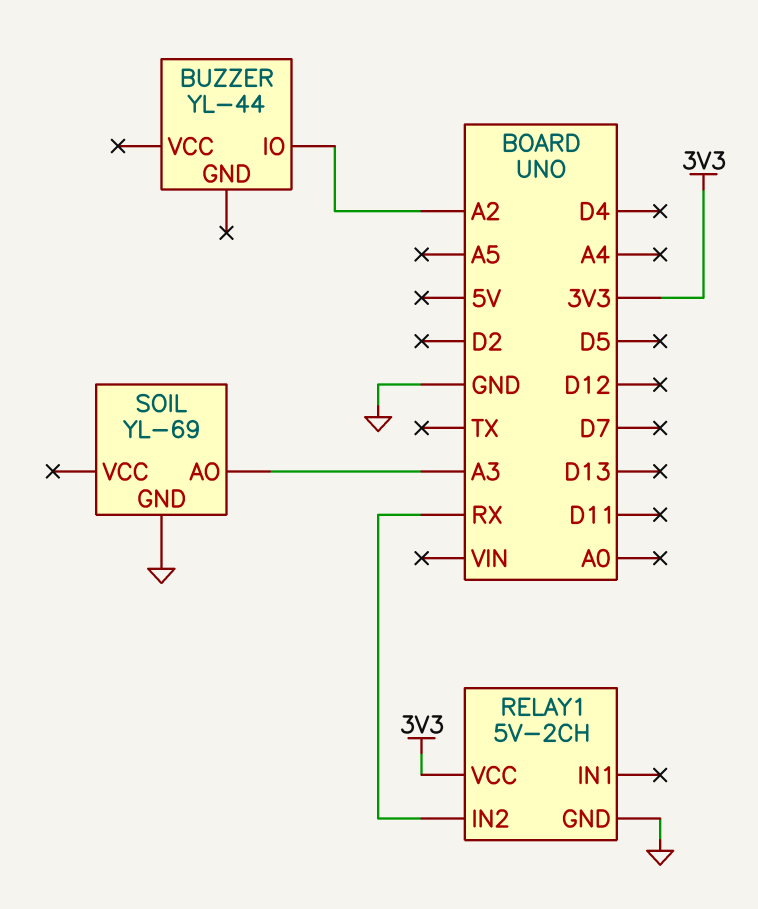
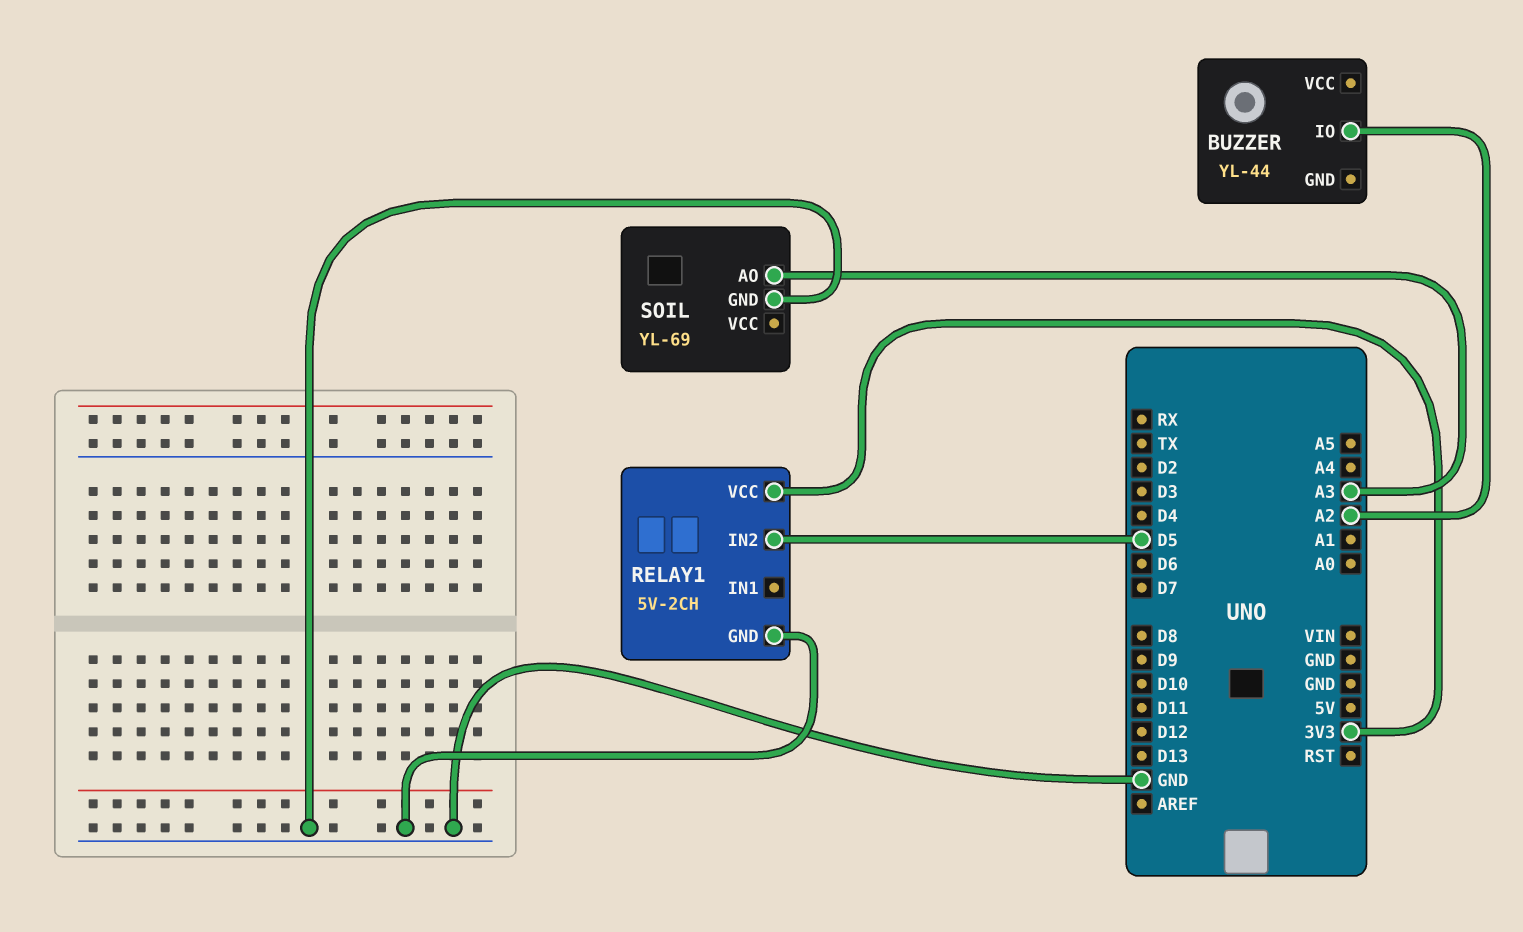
RELAY1 pin IN2: RX -> D5

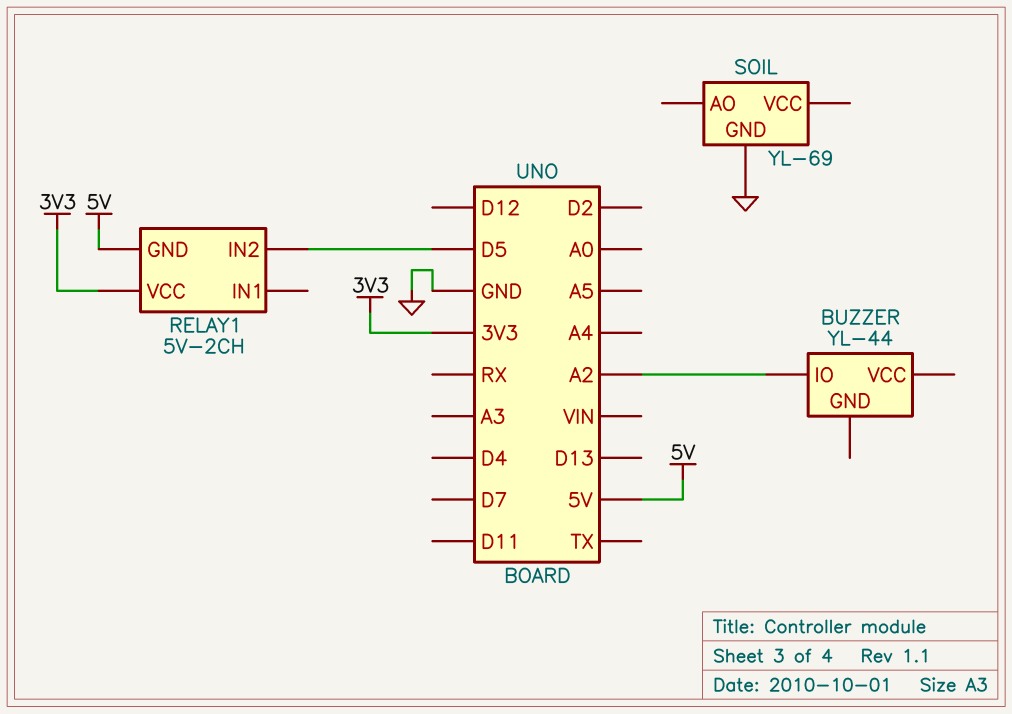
RELAY1 pin GND: GND -> 5V
SOIL pin AO: A3 -> none

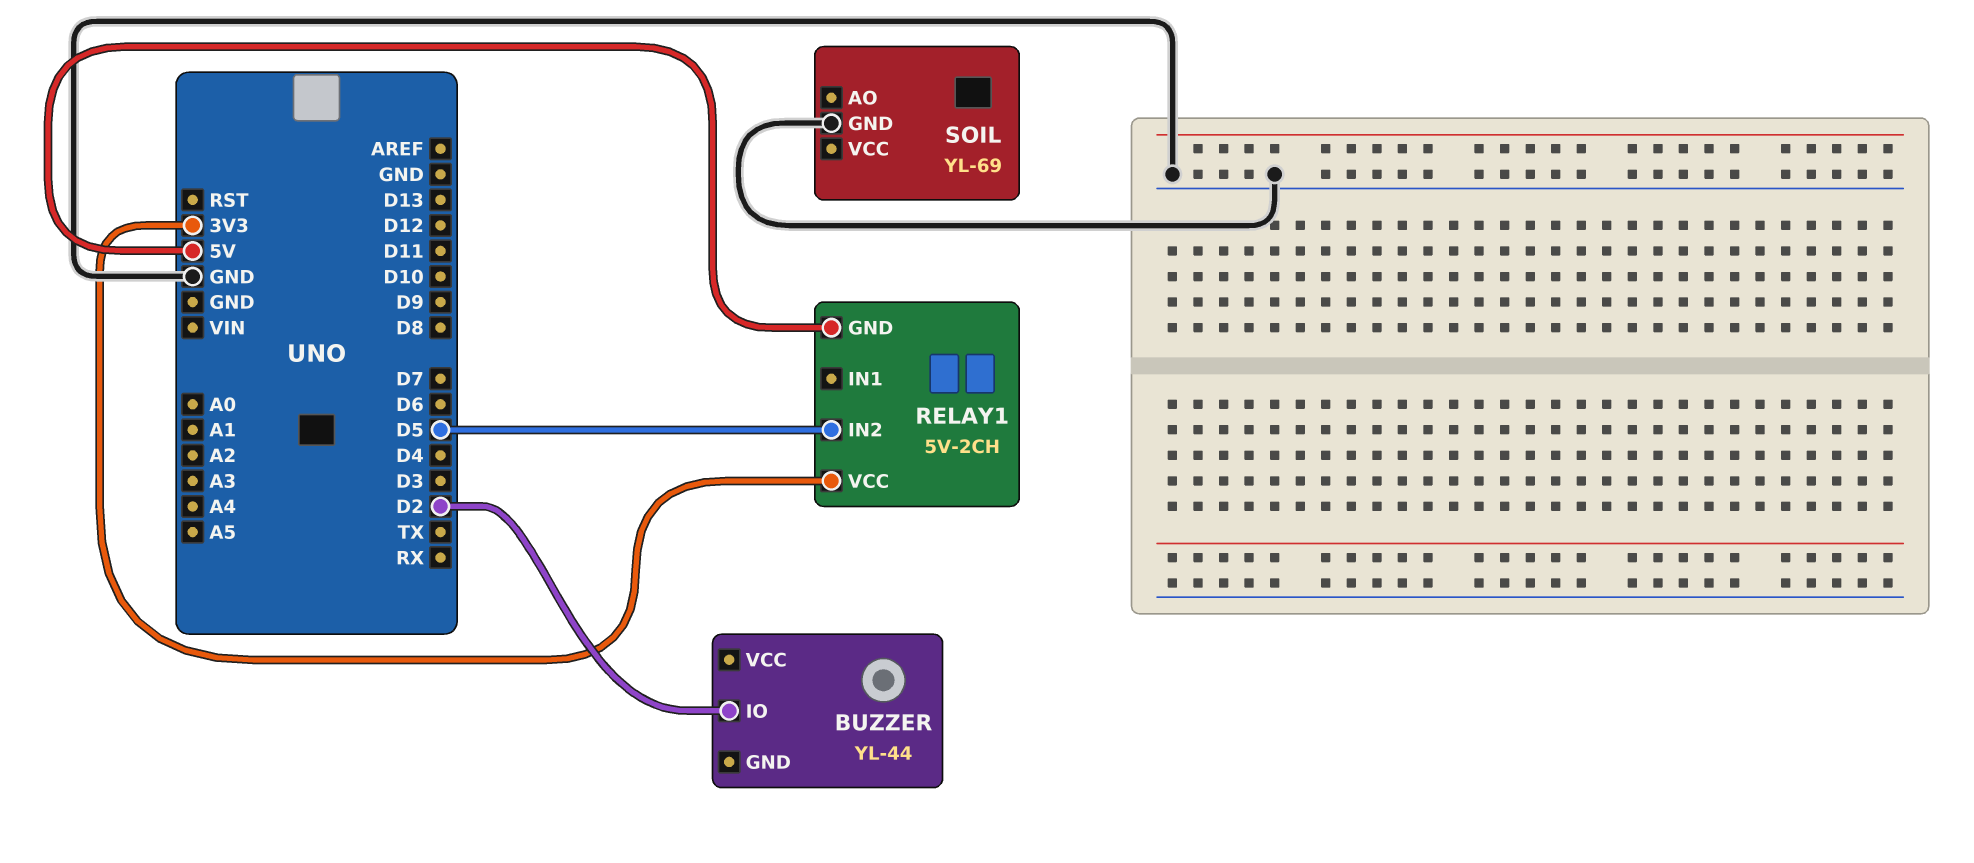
BUZZER pin IO: A2 -> D2

